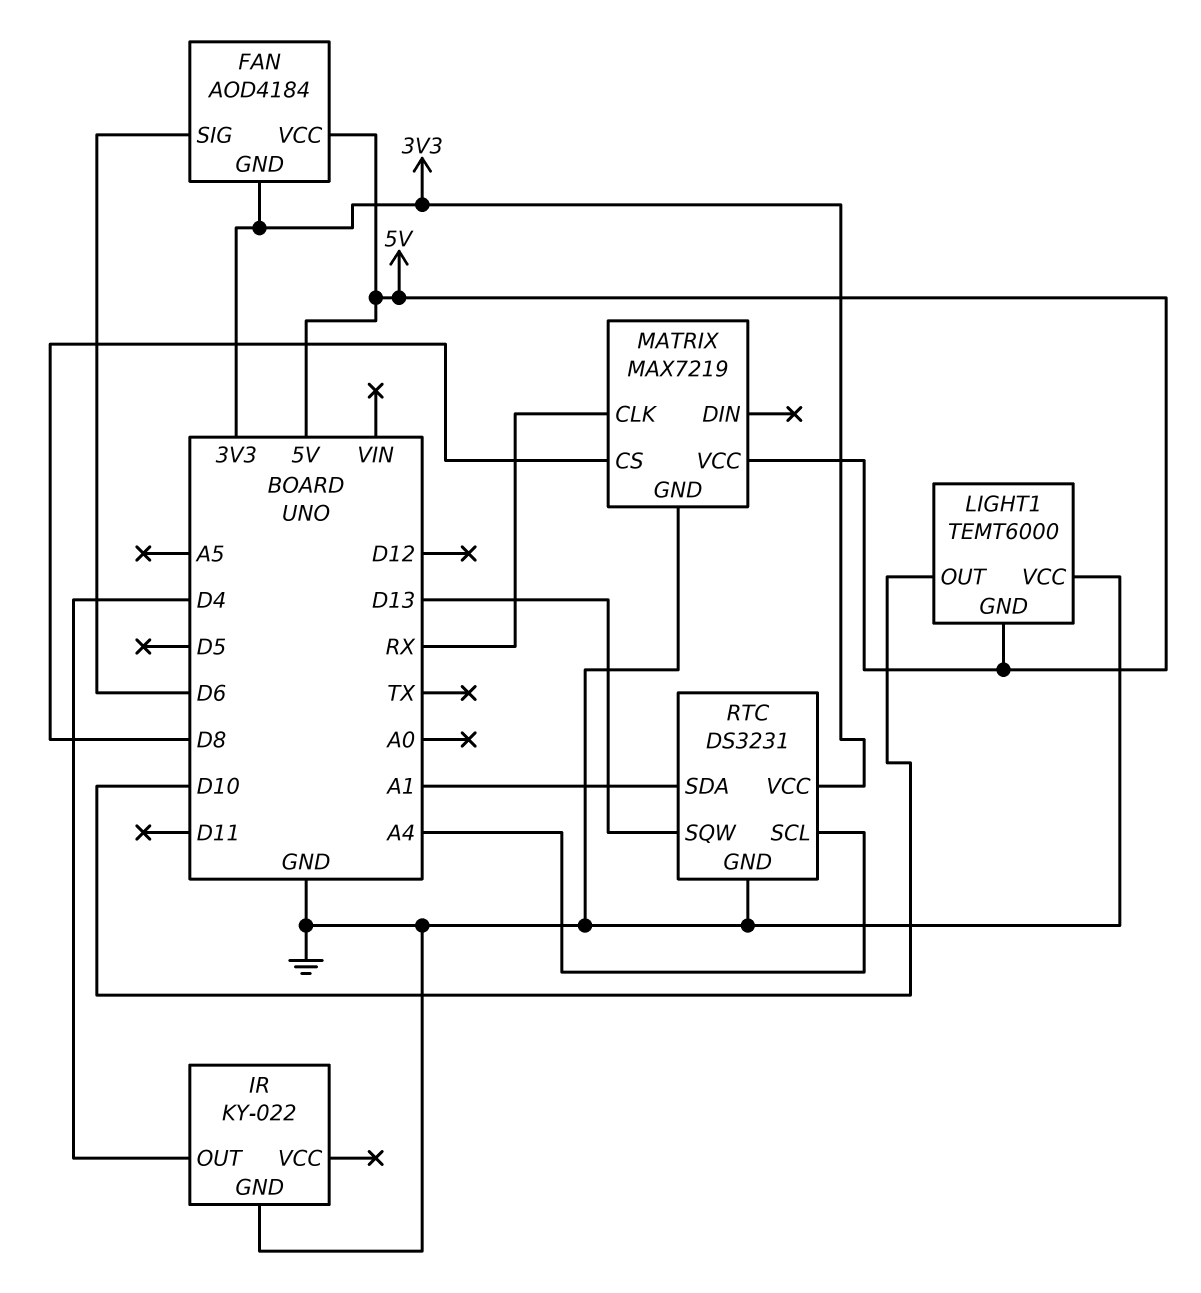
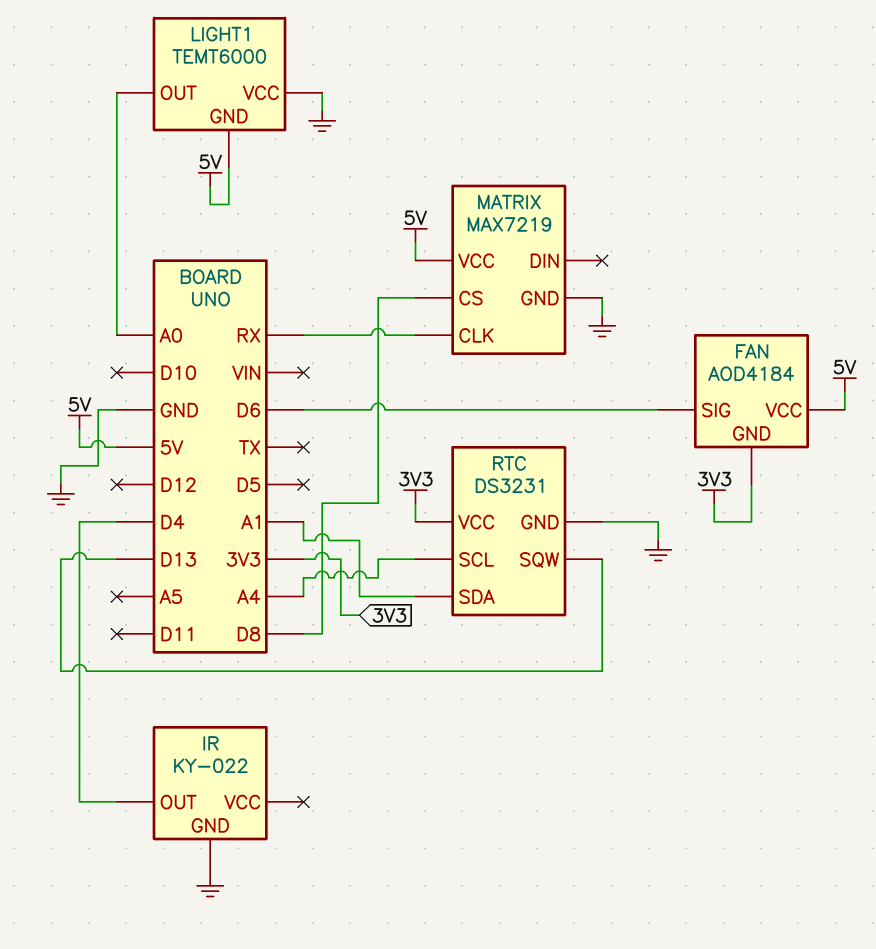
LIGHT1 pin OUT: D10 -> A0

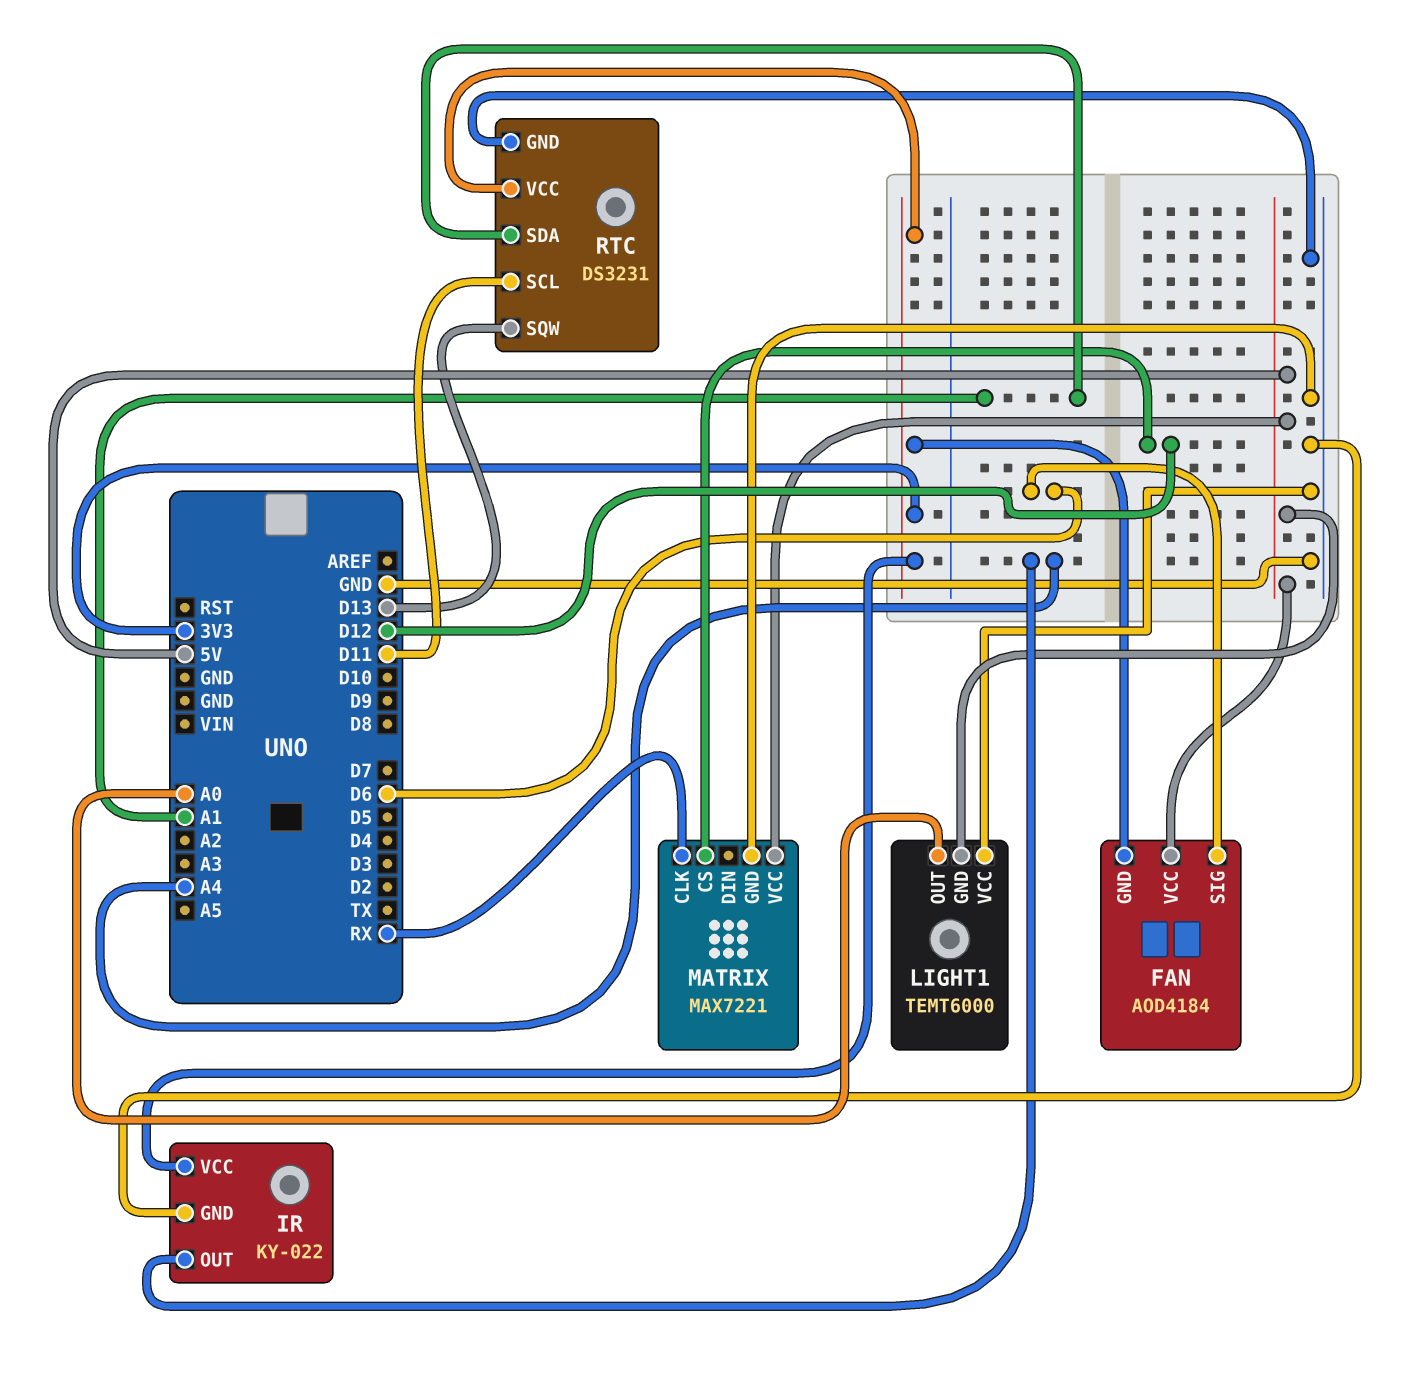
IR pin OUT: D4 -> A4
IR pin VCC: none -> 3V3
MATRIX: MAX7219 -> MAX7221
MATRIX pin CS: D8 -> D12
RTC pin SCL: A4 -> D11

